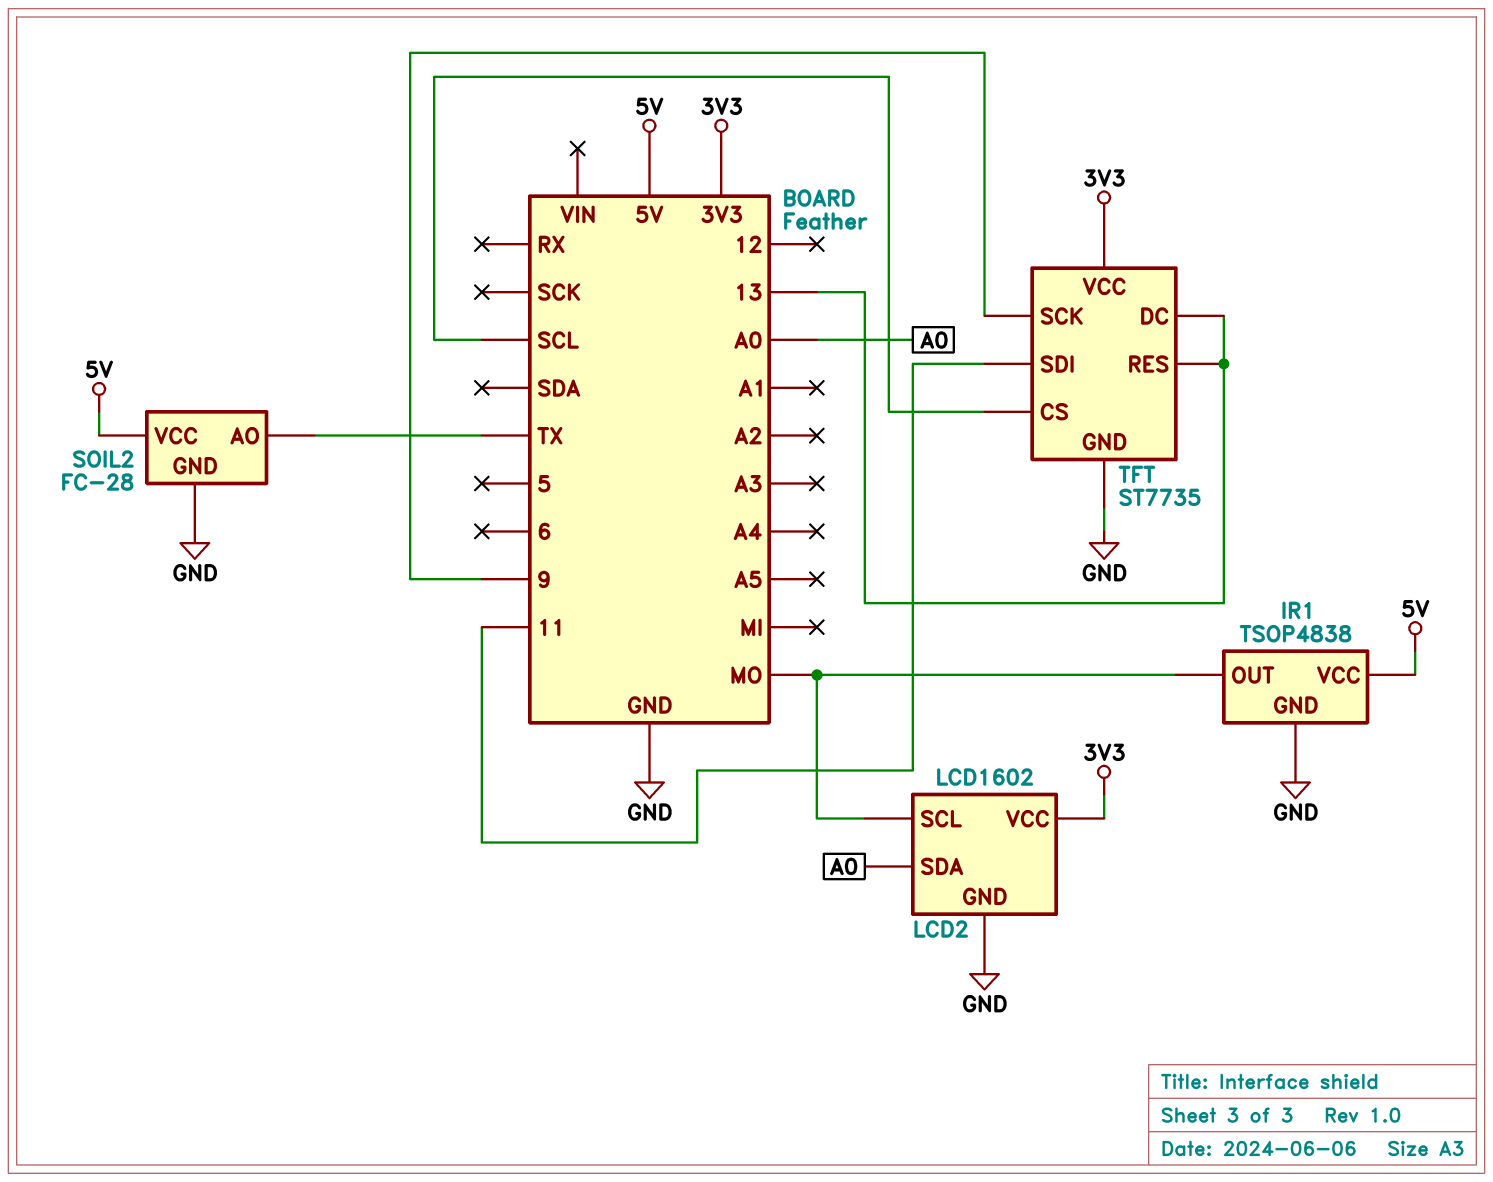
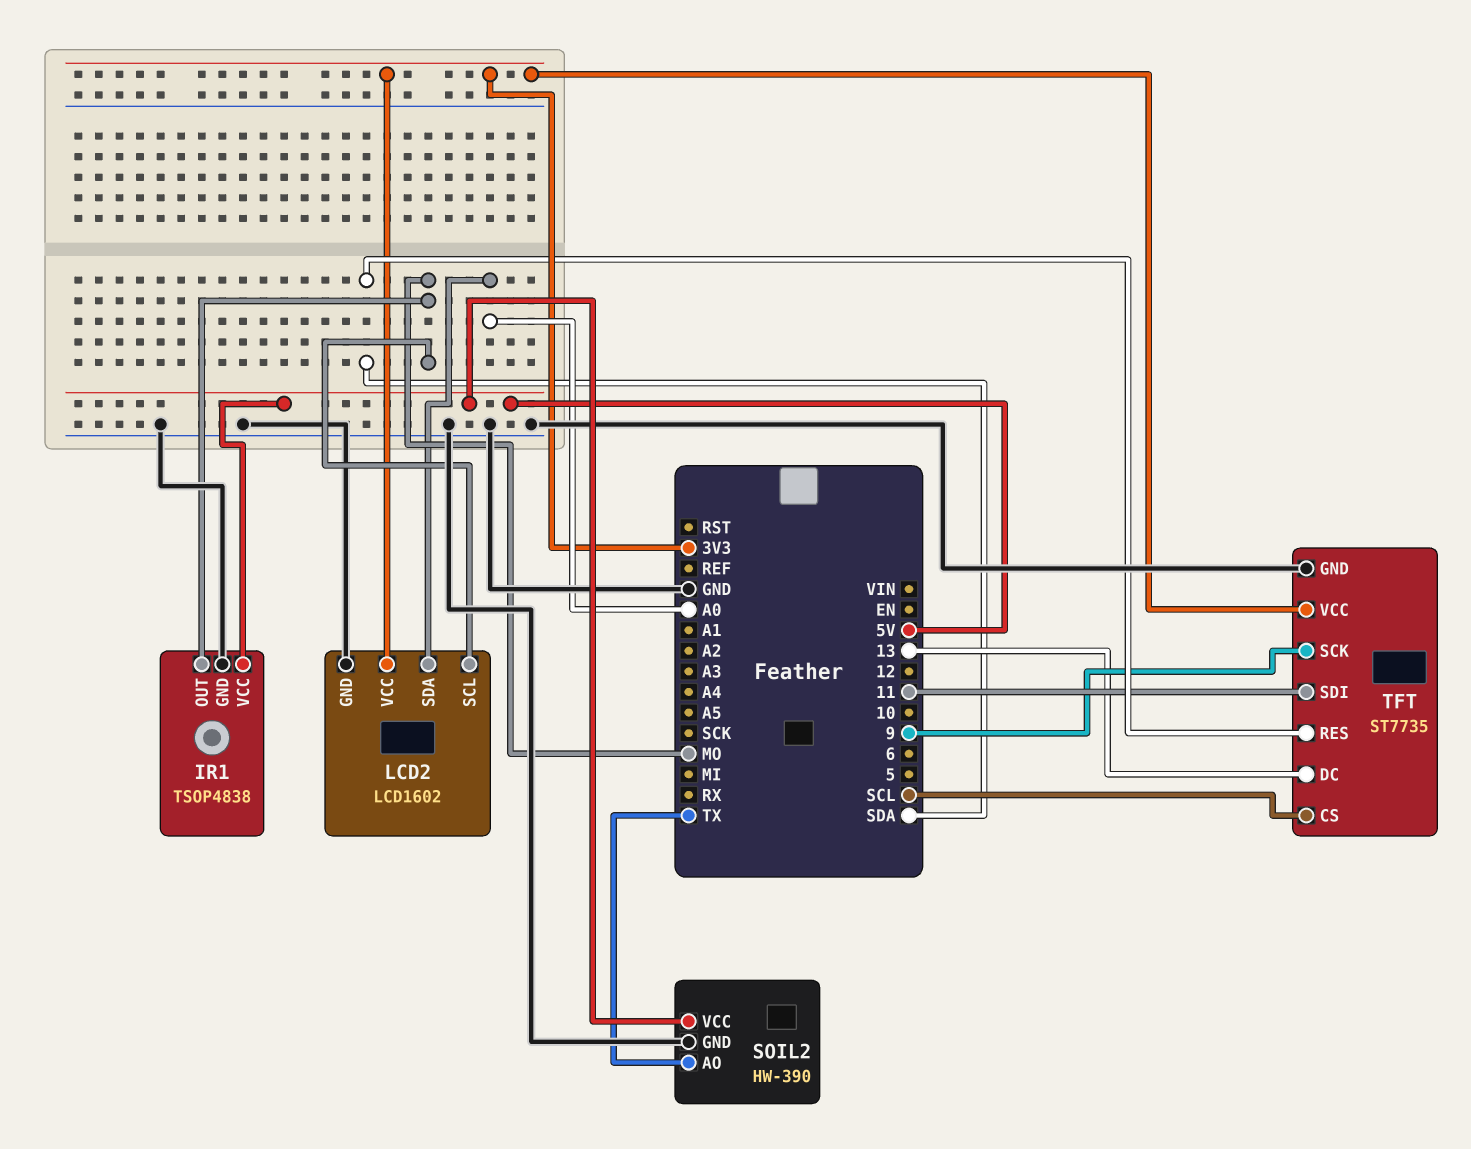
SOIL2: FC-28 -> HW-390
TFT pin RES: 13 -> SDA

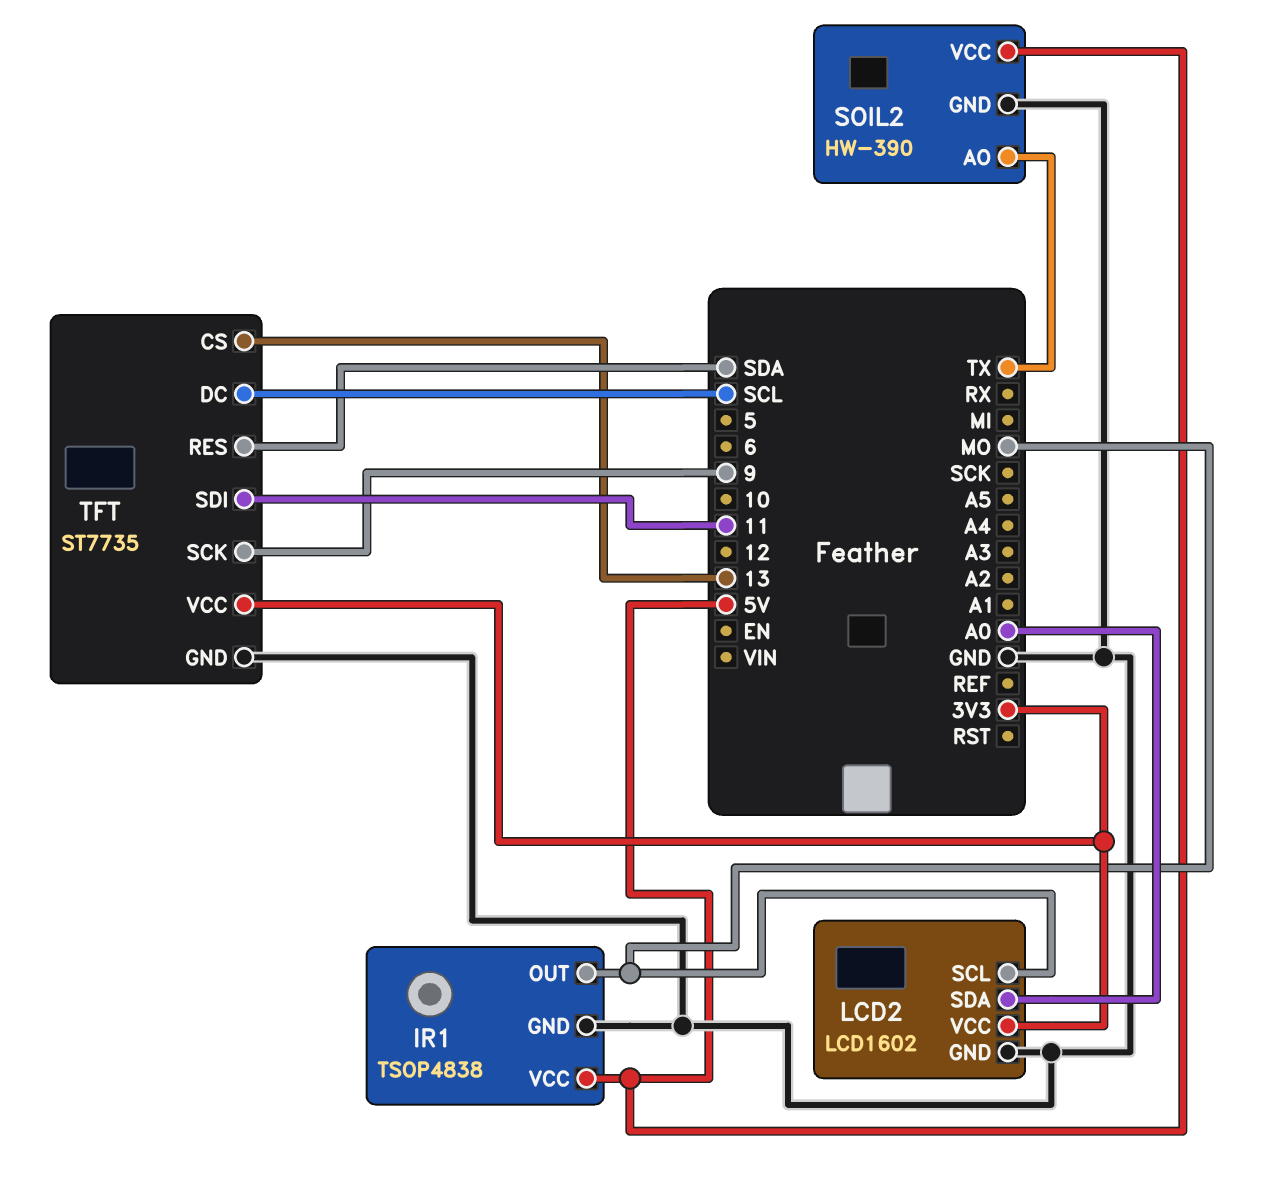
TFT pin CS: SCL -> 13
TFT pin DC: 13 -> SCL

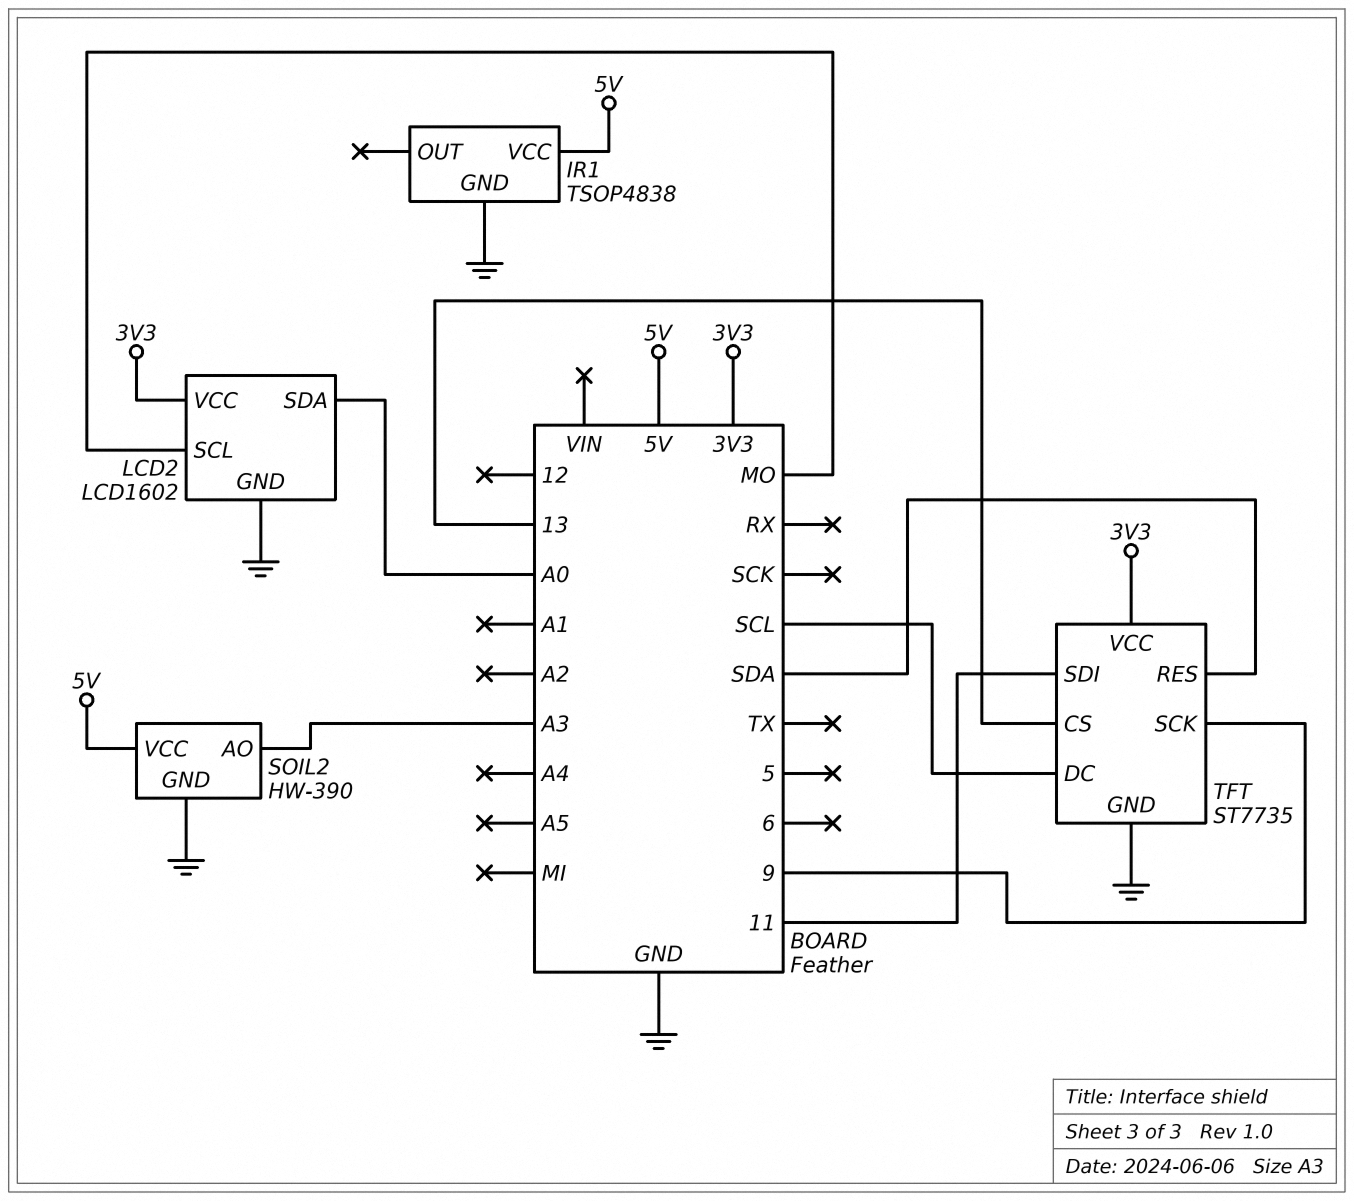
IR1 pin OUT: MO -> none
SOIL2 pin AO: TX -> A3

